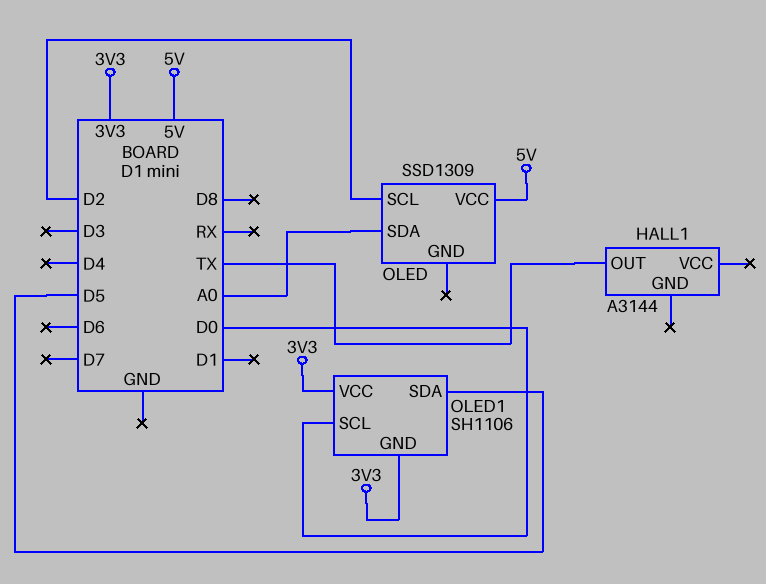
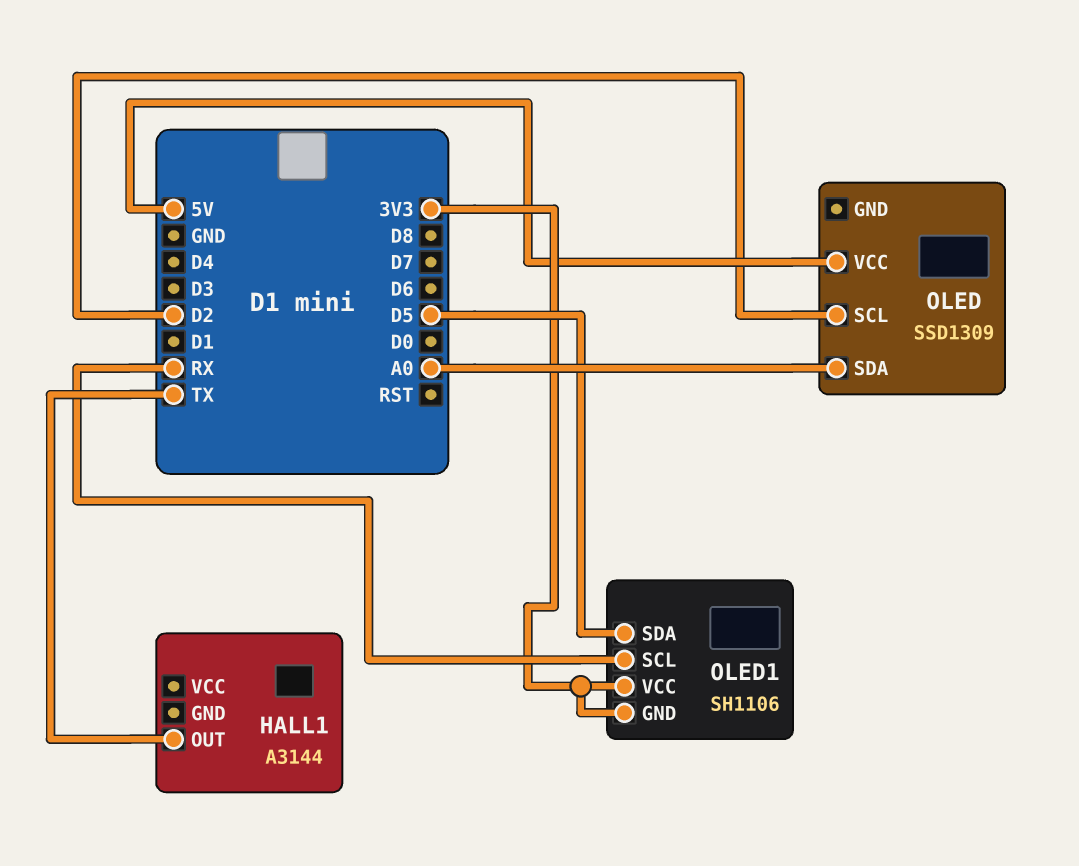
OLED1 pin SCL: D0 -> RX

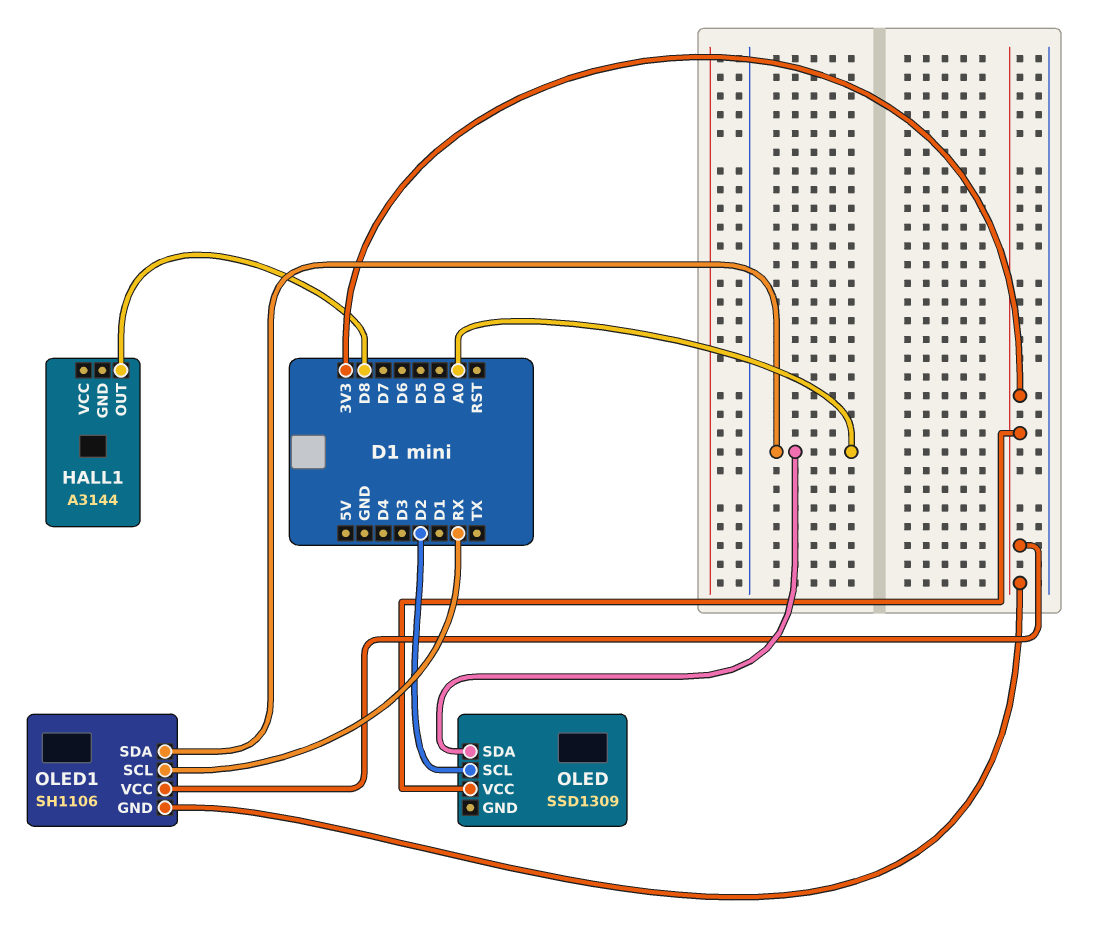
HALL1 pin OUT: TX -> D8
OLED pin VCC: 5V -> 3V3
OLED1 pin SDA: D5 -> A0

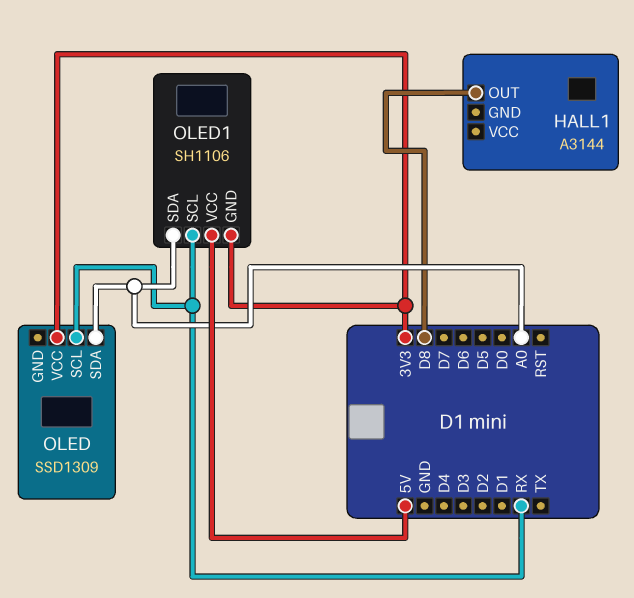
OLED pin SCL: D2 -> RX
OLED1 pin VCC: 3V3 -> 5V

